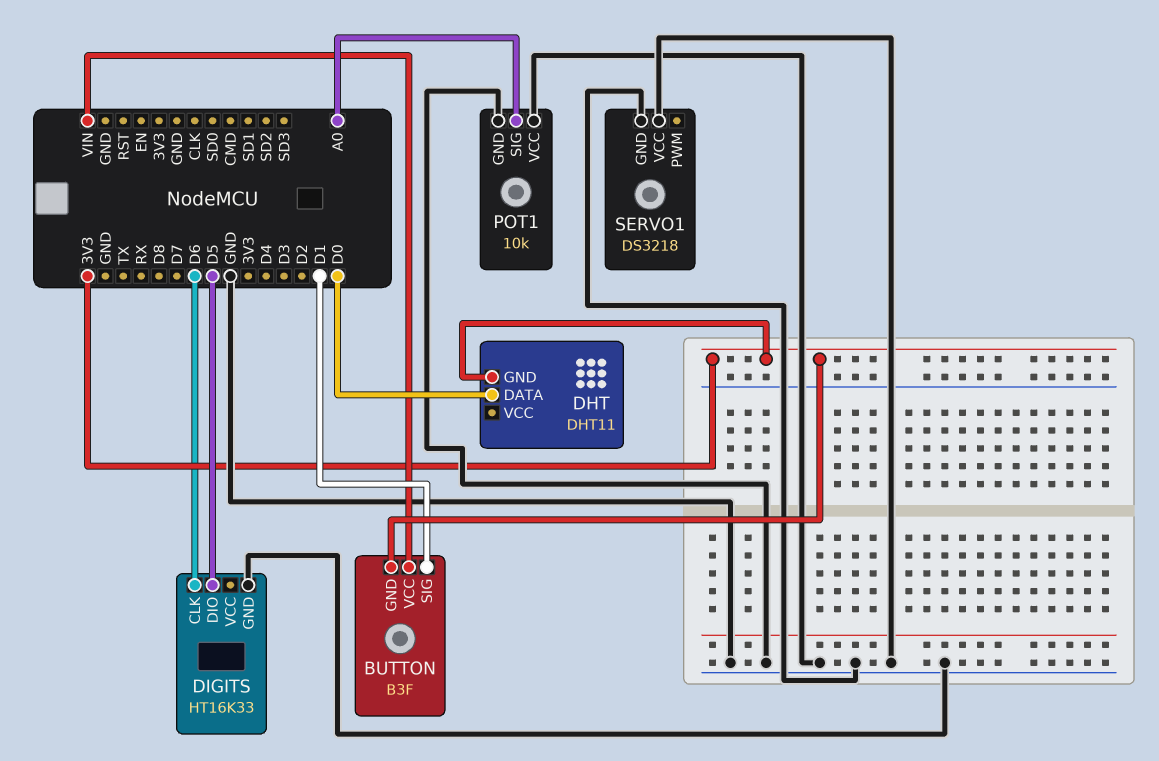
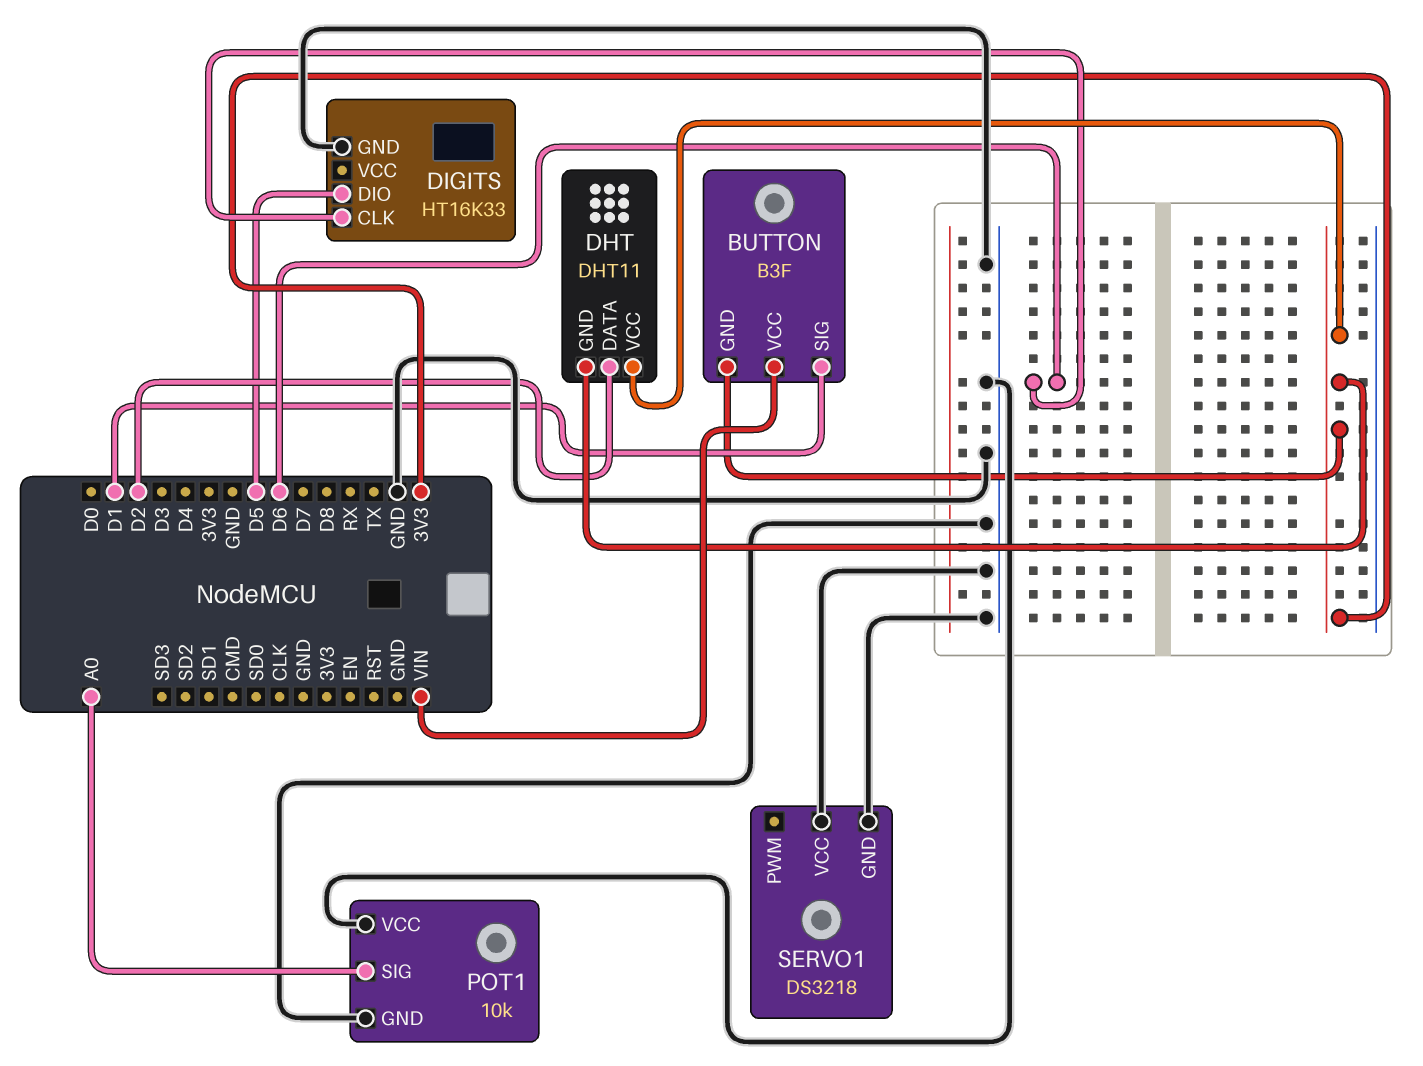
DHT pin DATA: D0 -> D2
DHT pin VCC: none -> 3V3

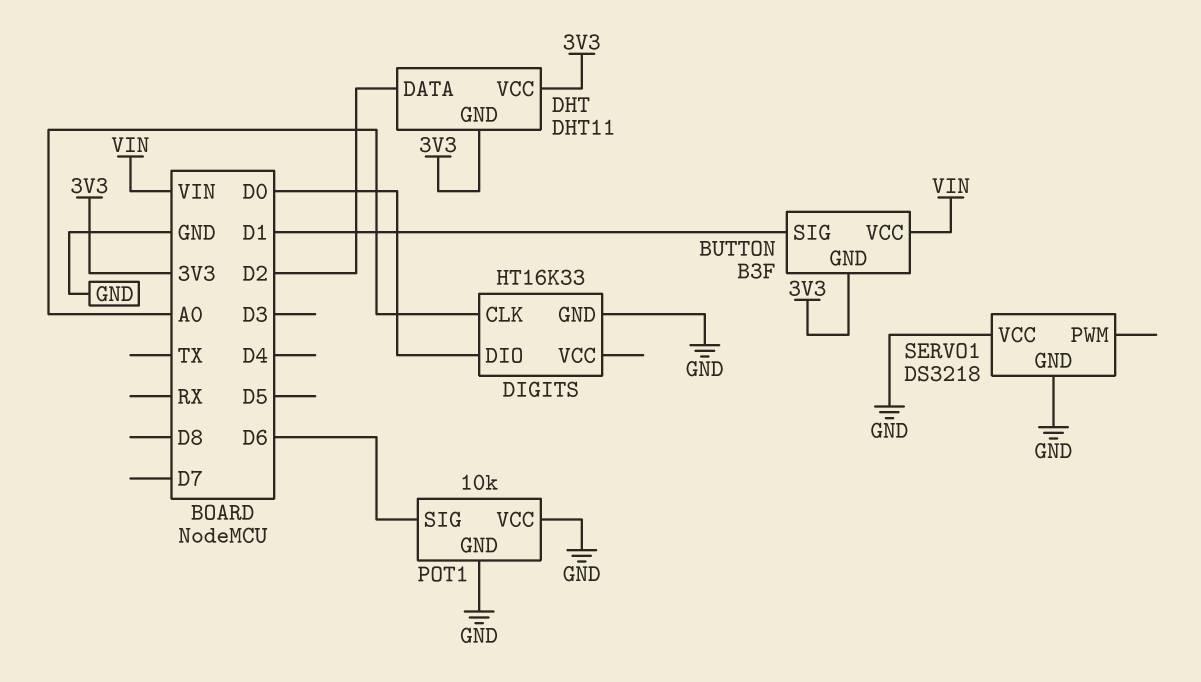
DIGITS pin CLK: D6 -> A0
DIGITS pin DIO: D5 -> D0
POT1 pin SIG: A0 -> D6

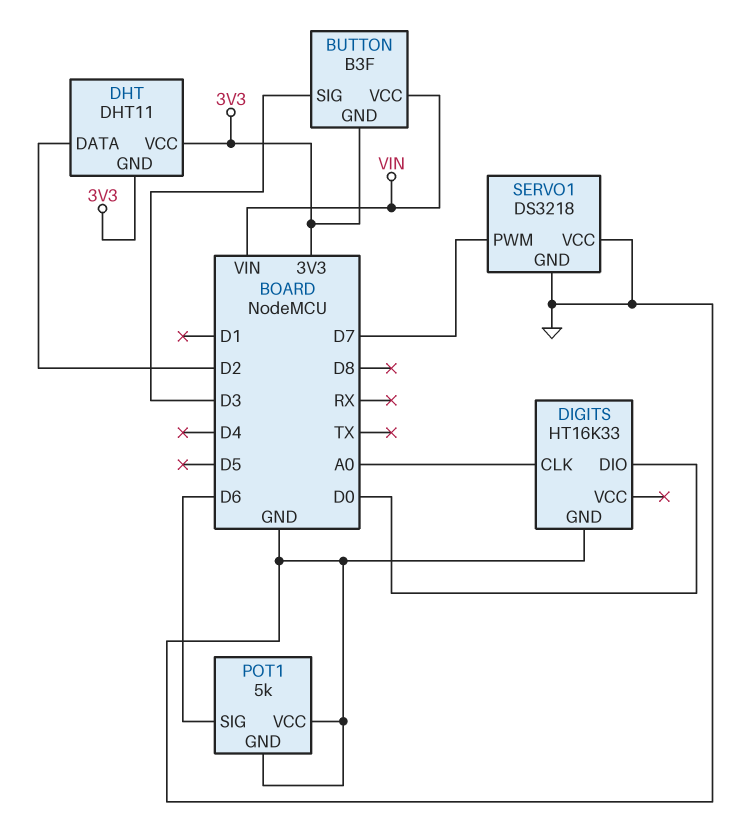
BUTTON pin SIG: D1 -> D3
POT1: 10k -> 5k
SERVO1 pin PWM: none -> D7

